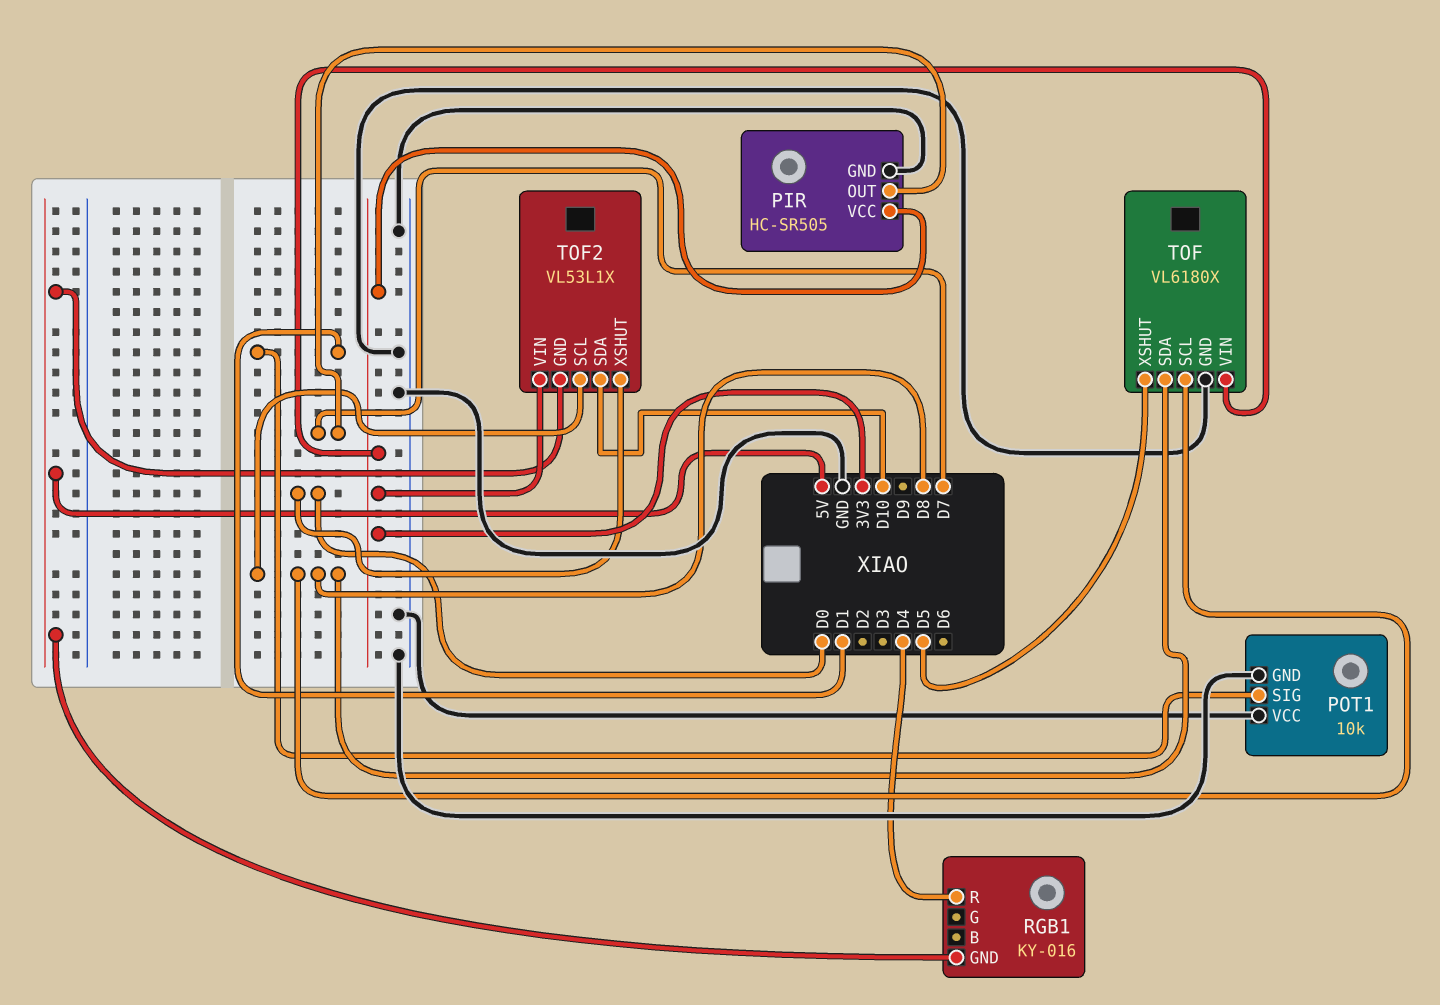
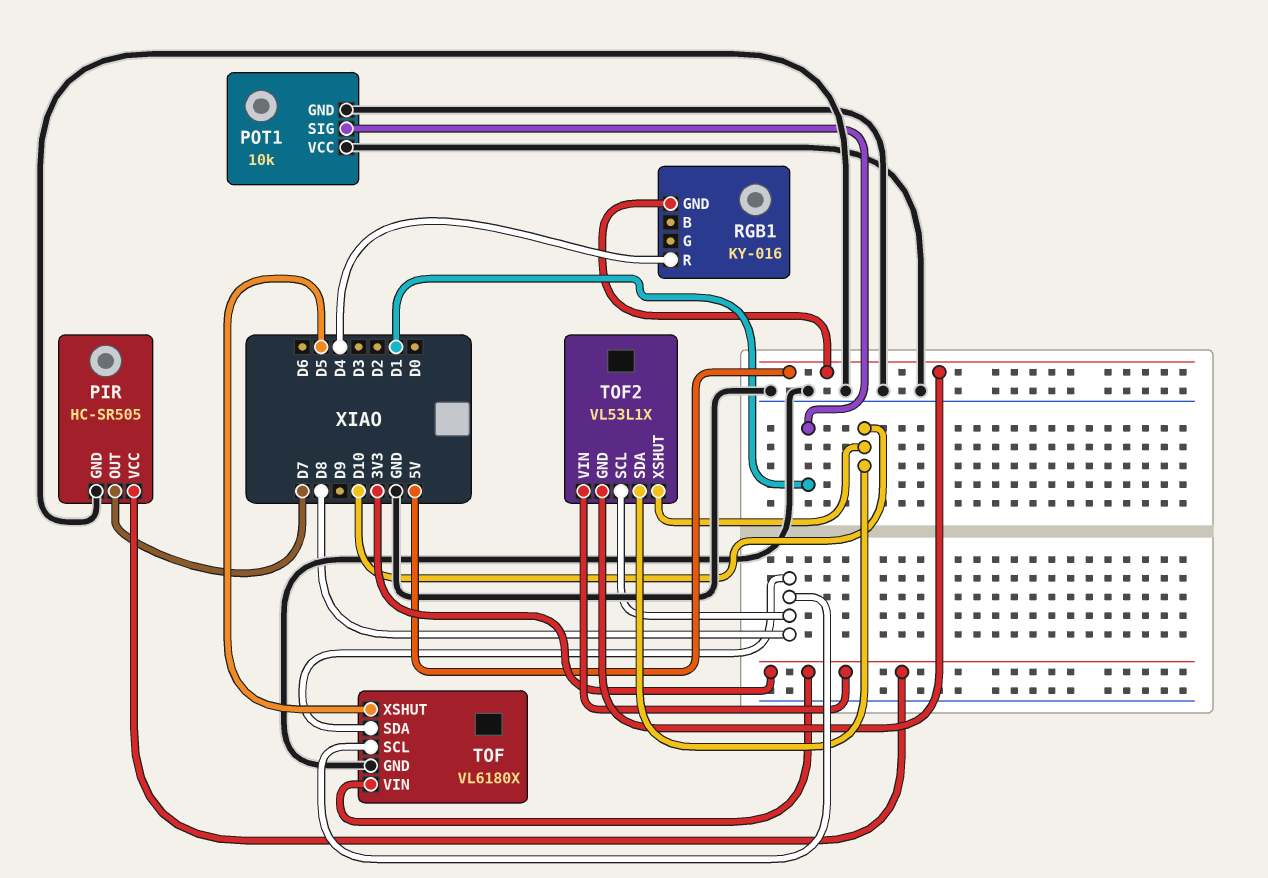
TOF2 pin XSHUT: D0 -> D10

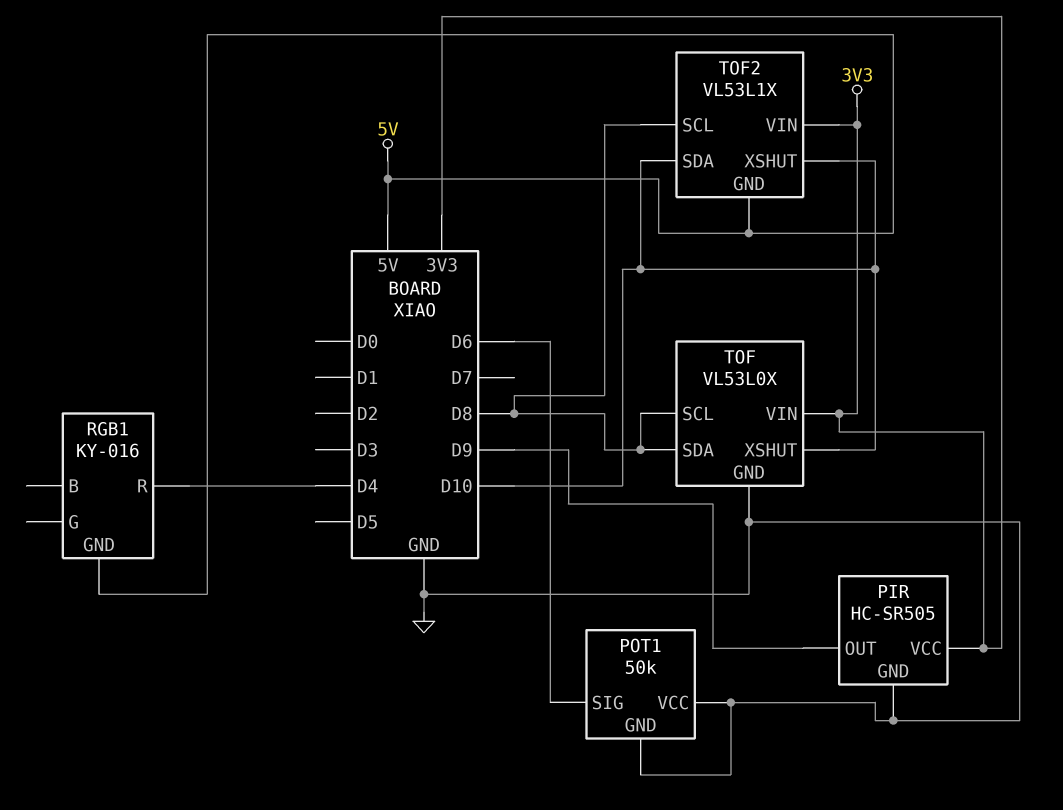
PIR pin OUT: D7 -> D9
POT1: 10k -> 50k
POT1 pin SIG: D1 -> D6
TOF: VL6180X -> VL53L0X
TOF pin XSHUT: D5 -> D10

